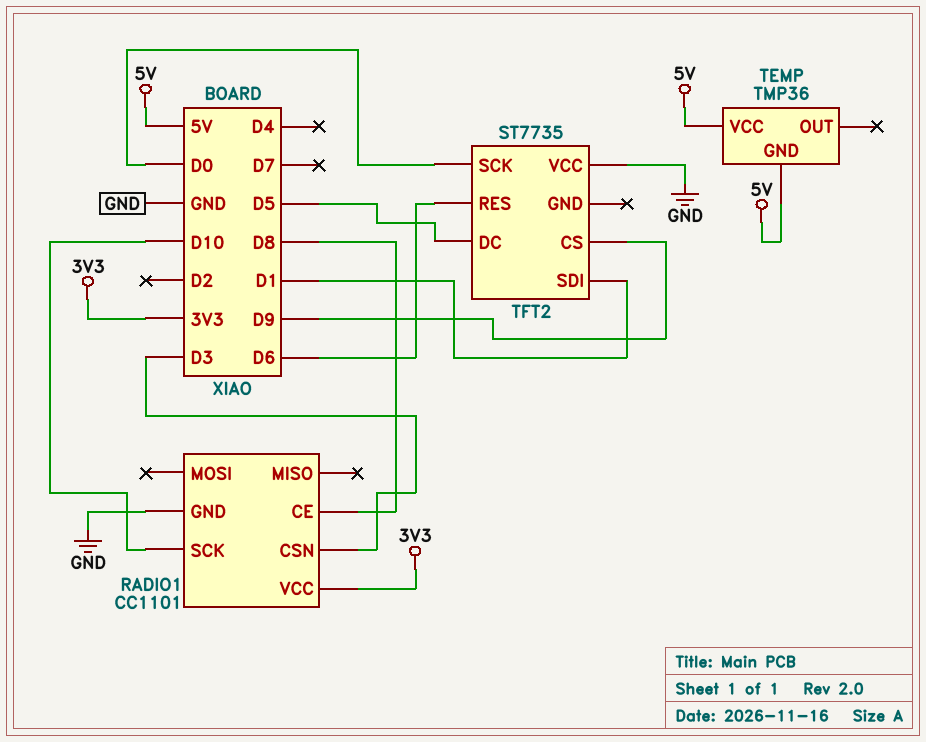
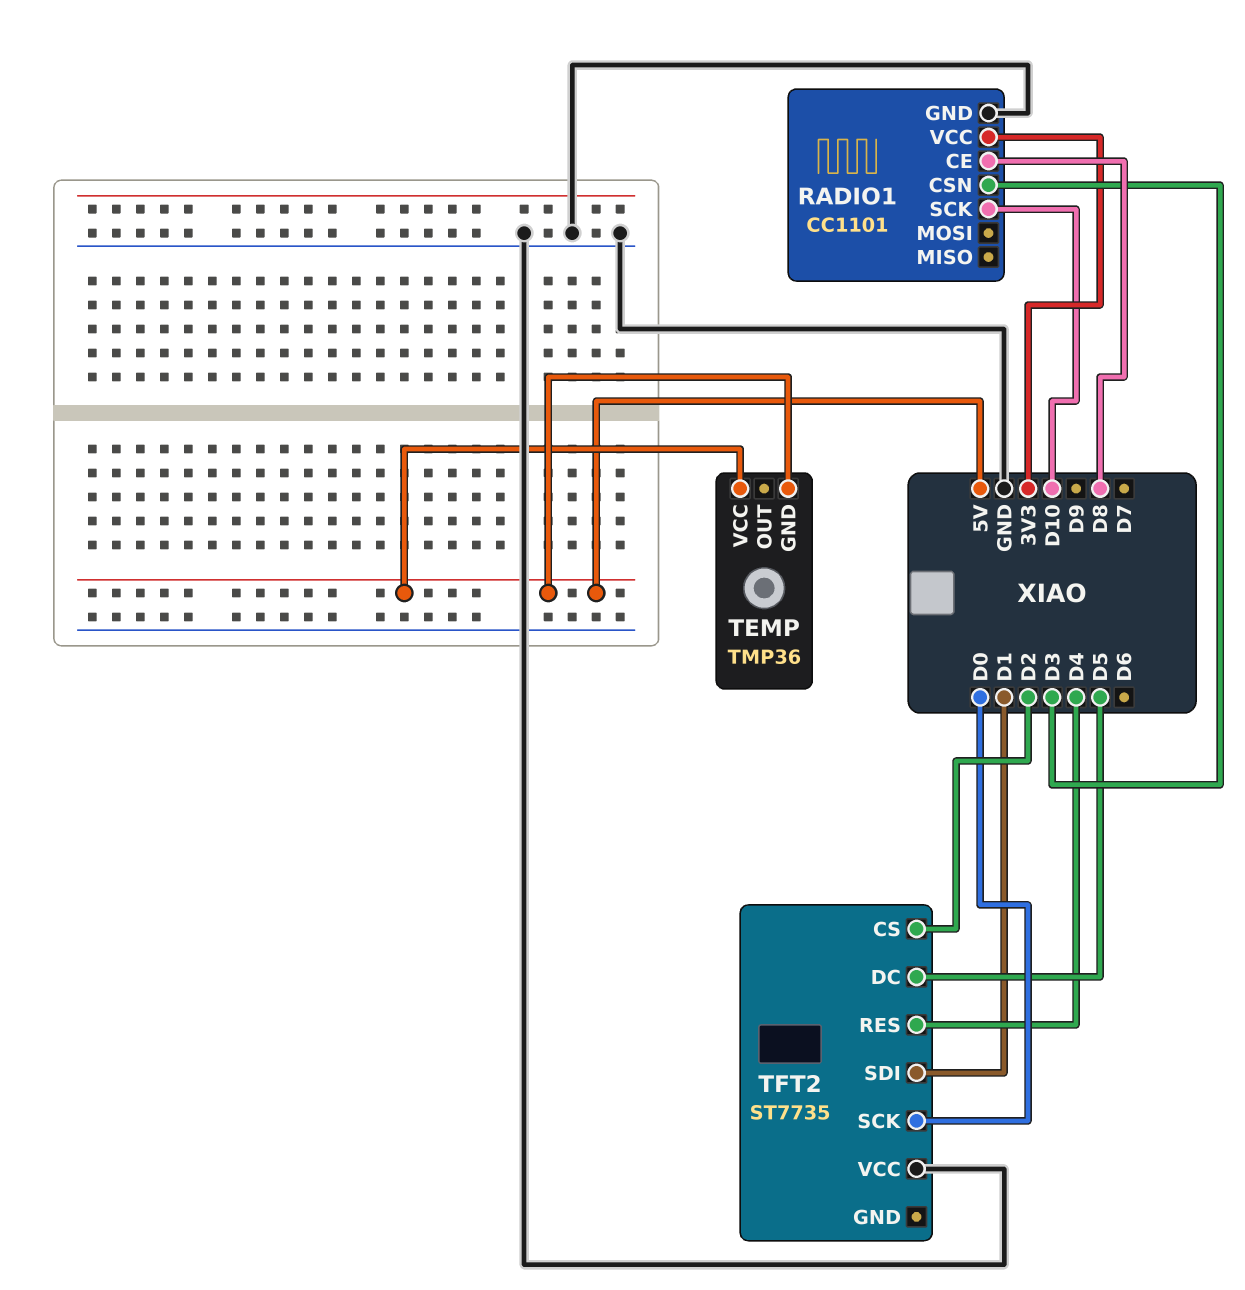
TFT2 pin CS: D9 -> D2
TFT2 pin RES: D6 -> D4

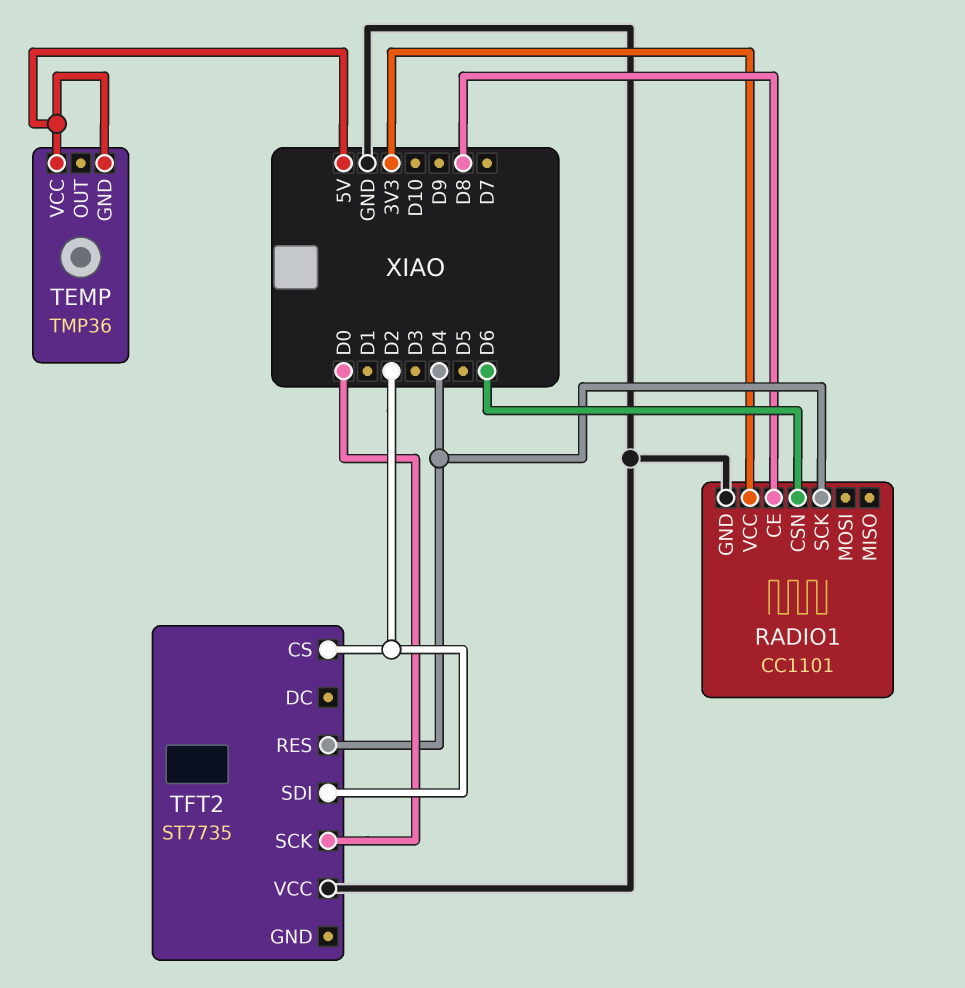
RADIO1 pin CSN: D3 -> D6
RADIO1 pin SCK: D10 -> D4
TFT2 pin DC: D5 -> none
TFT2 pin SDI: D1 -> D2

